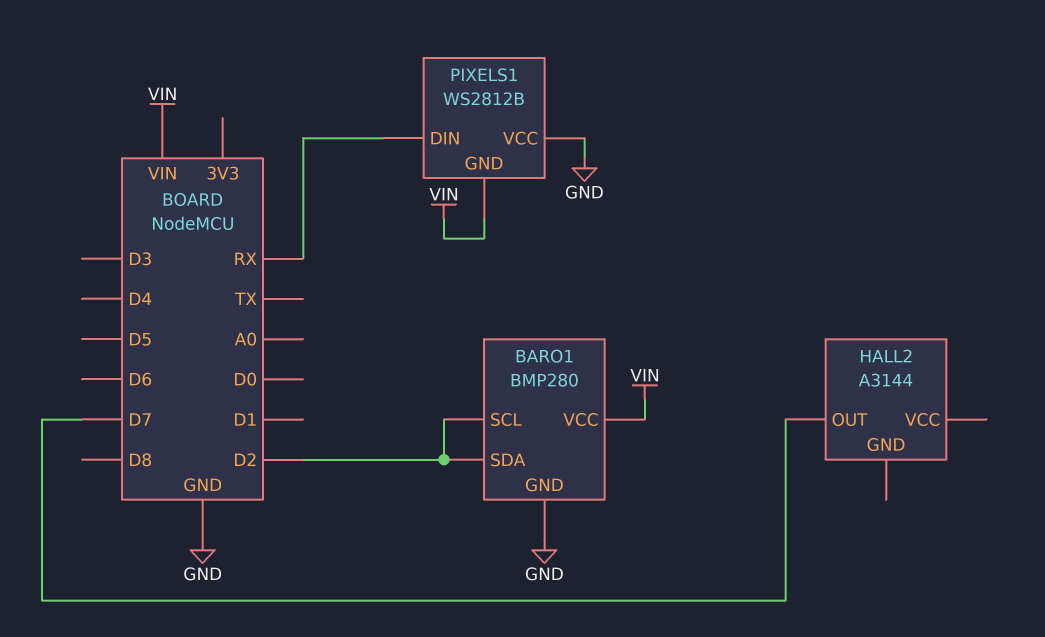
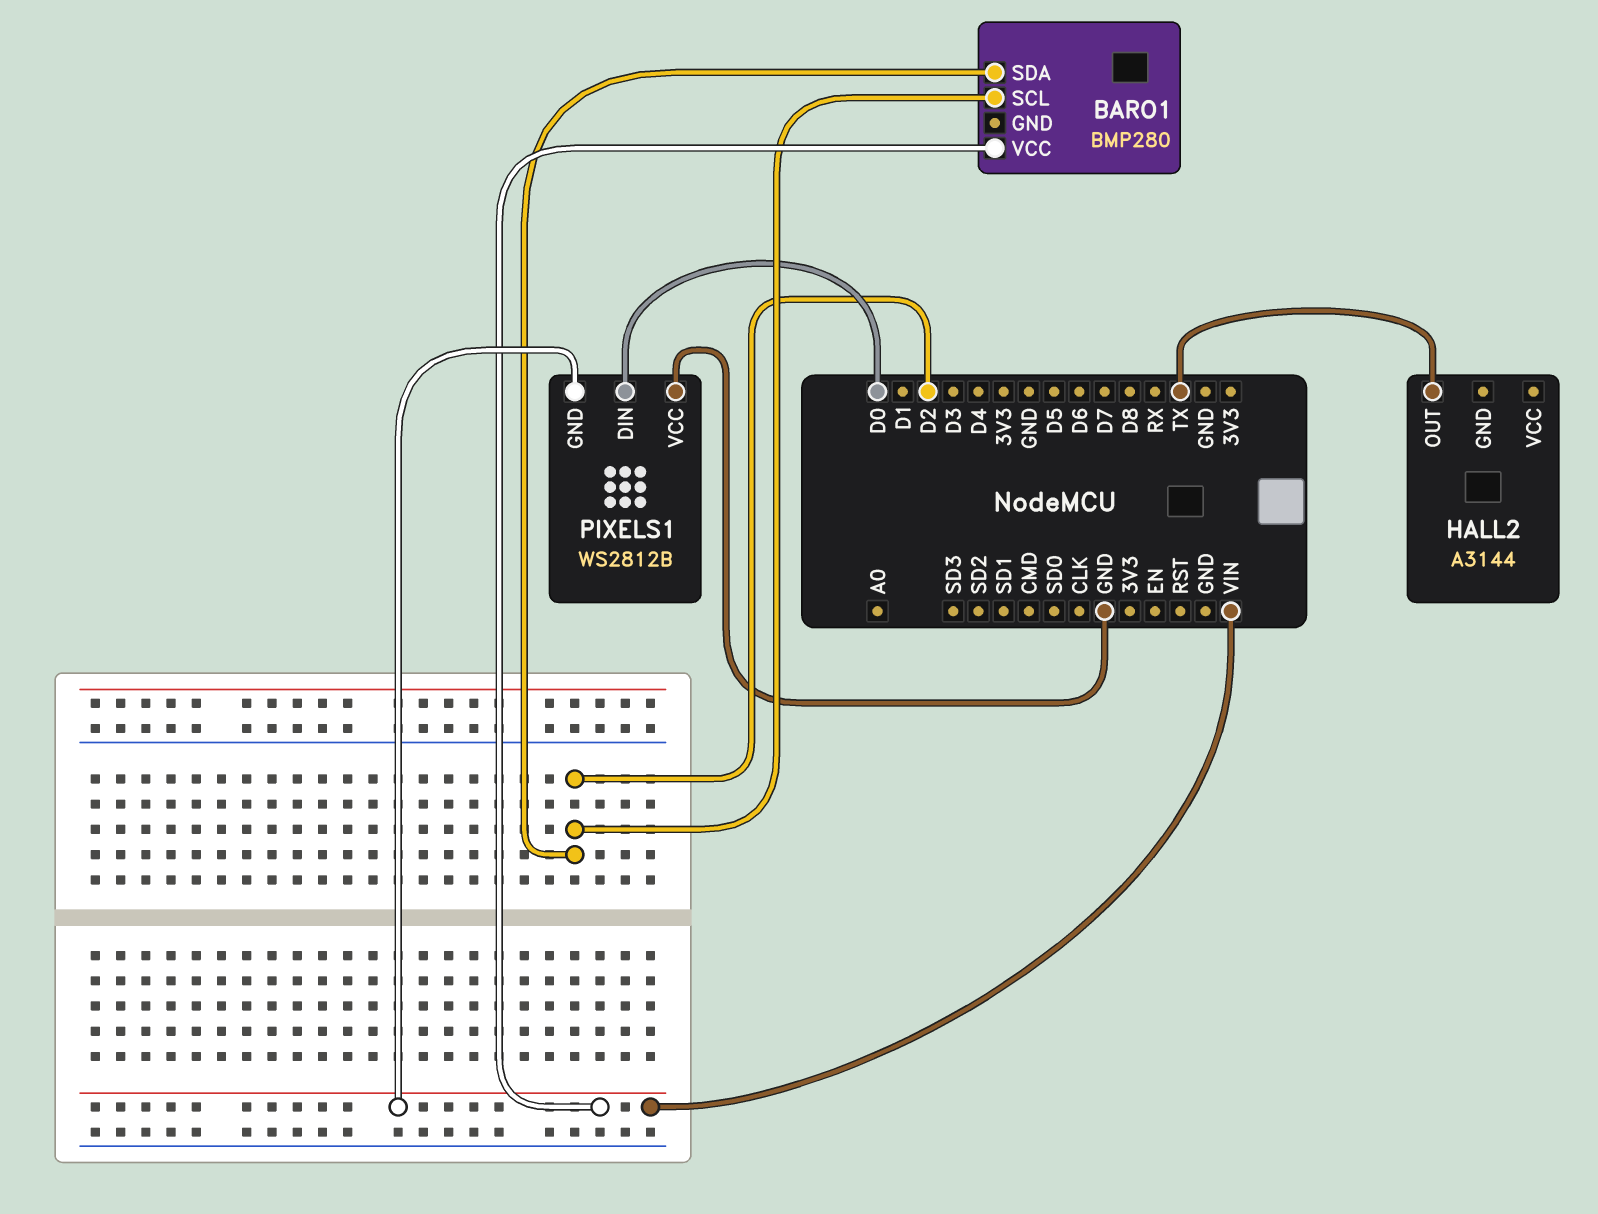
BARO1 pin GND: GND -> none
HALL2 pin OUT: D7 -> TX
PIXELS1 pin DIN: RX -> D0

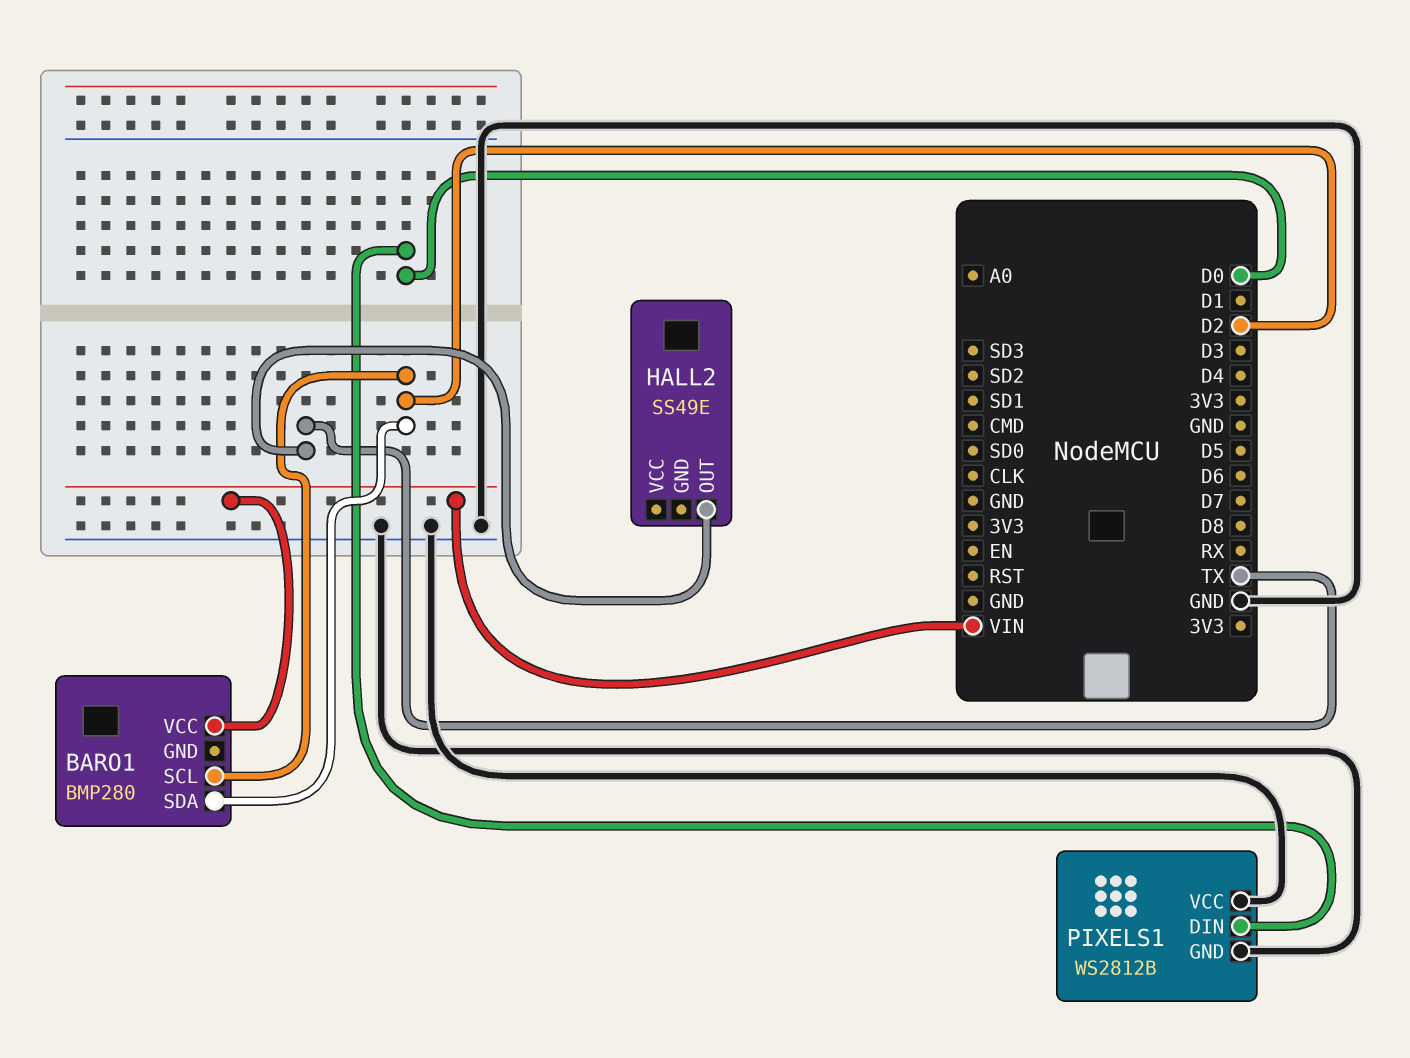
HALL2: A3144 -> SS49E
PIXELS1 pin GND: VIN -> GND

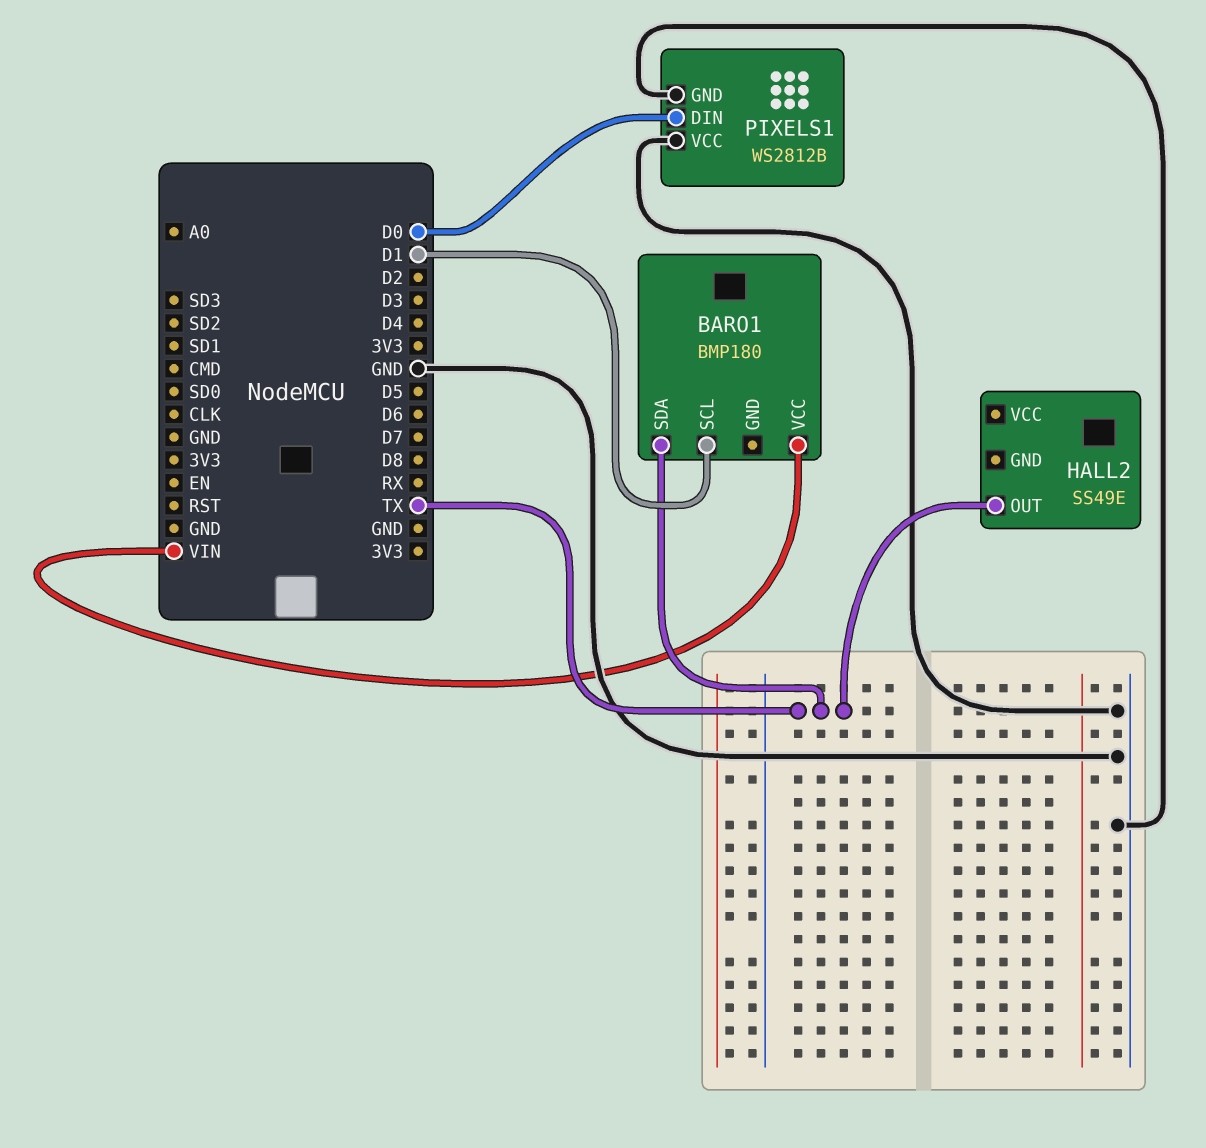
BARO1: BMP280 -> BMP180
BARO1 pin SCL: D2 -> D1
BARO1 pin SDA: D2 -> TX

